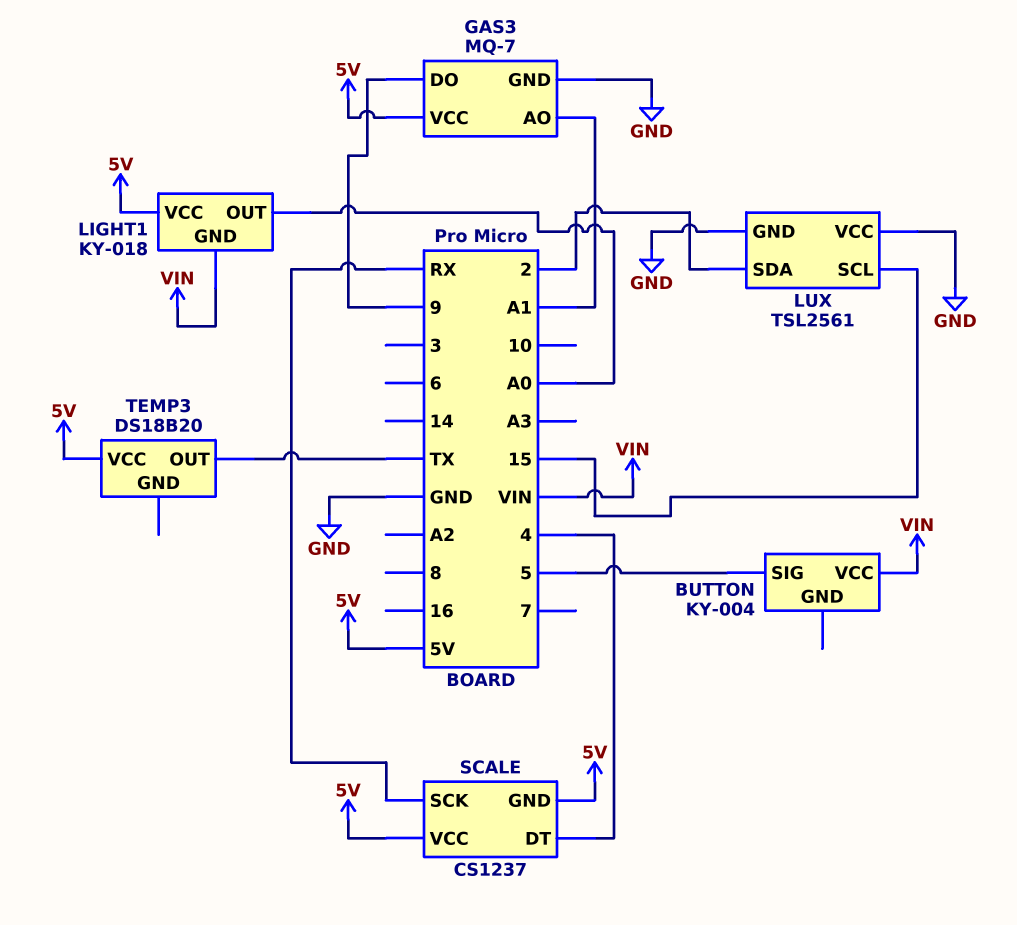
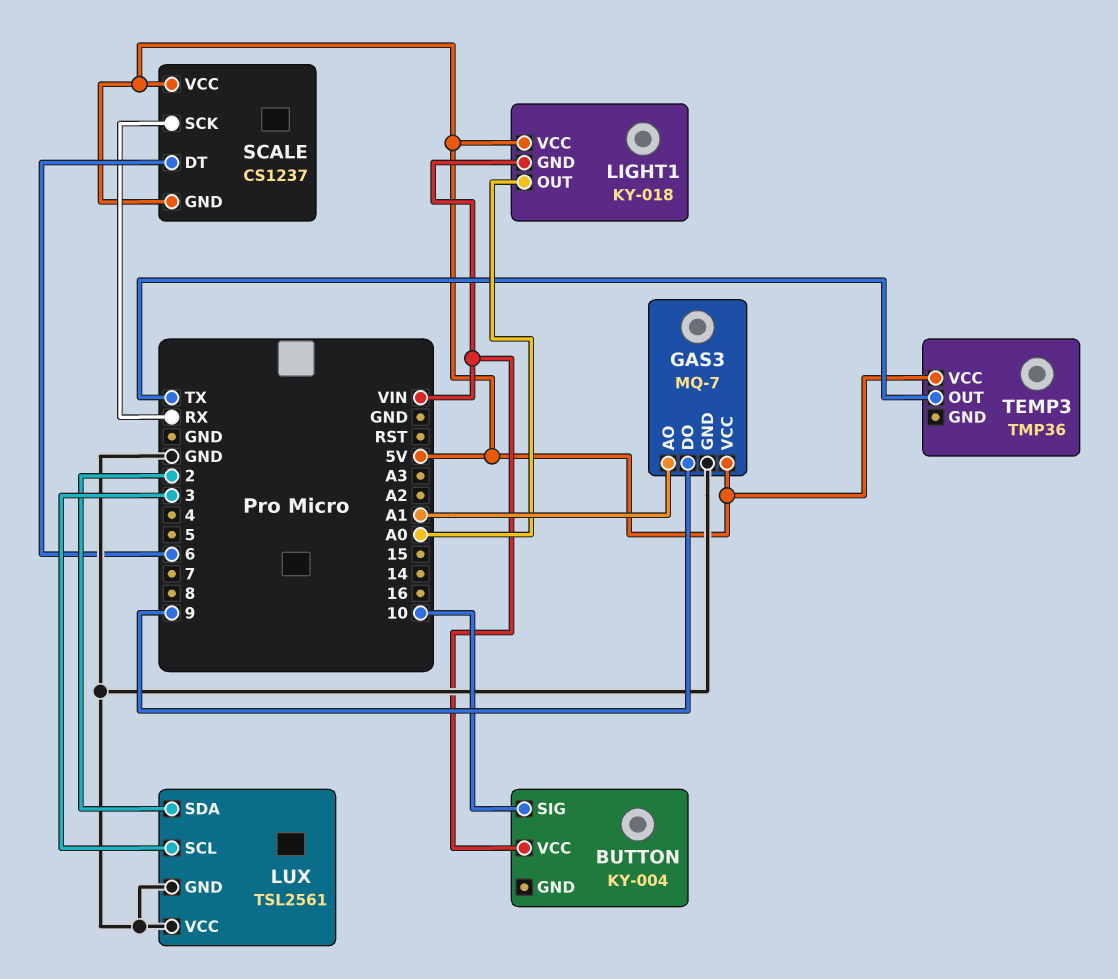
BUTTON pin SIG: 5 -> 10
LUX pin SCL: 15 -> 3
SCALE pin DT: 4 -> 6
TEMP3: DS18B20 -> TMP36

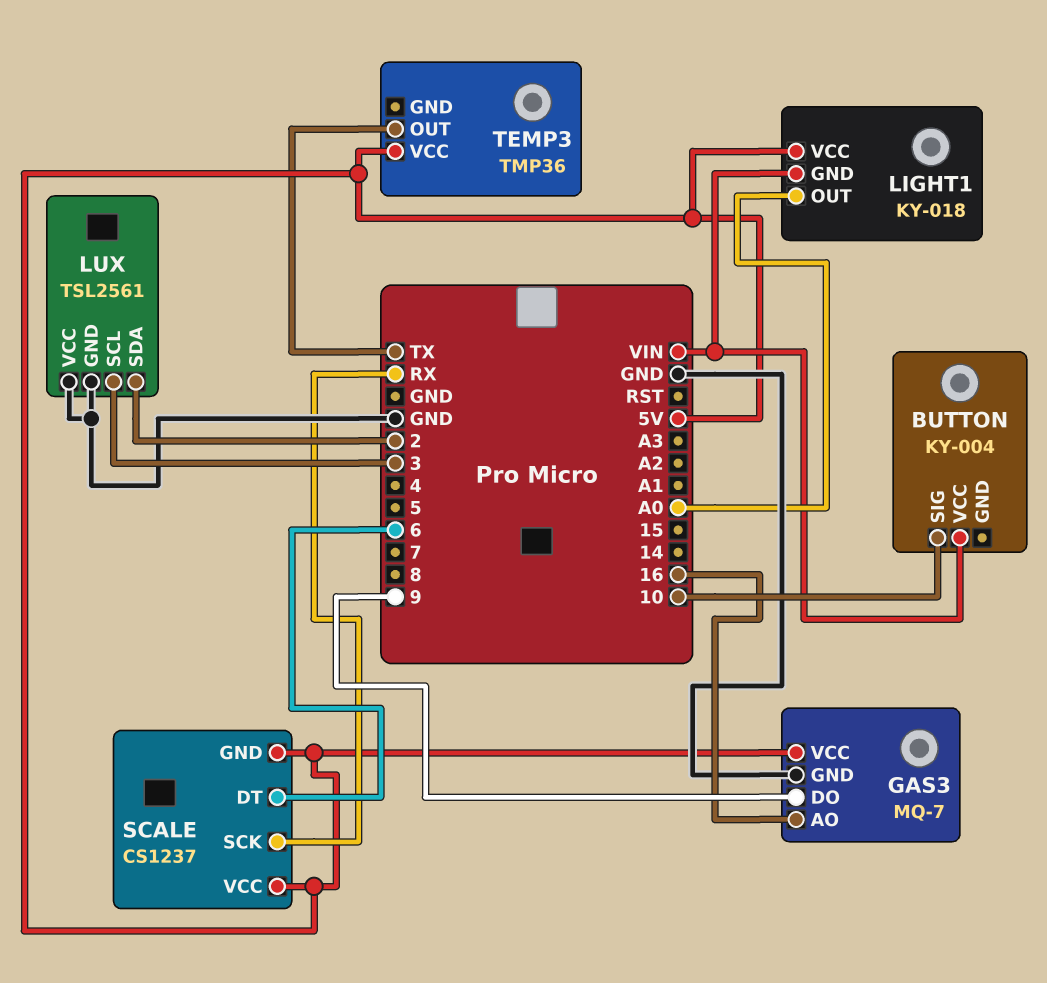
GAS3 pin AO: A1 -> 16

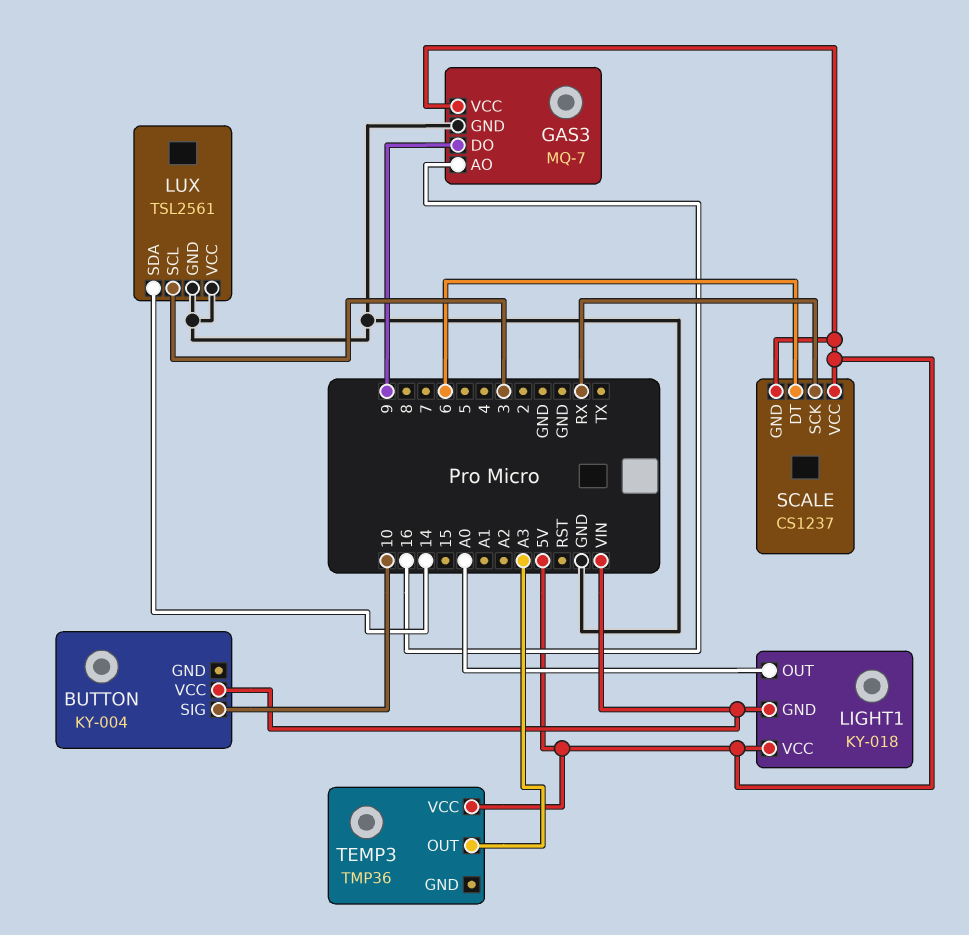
LUX pin SDA: 2 -> 14
TEMP3 pin OUT: TX -> A3

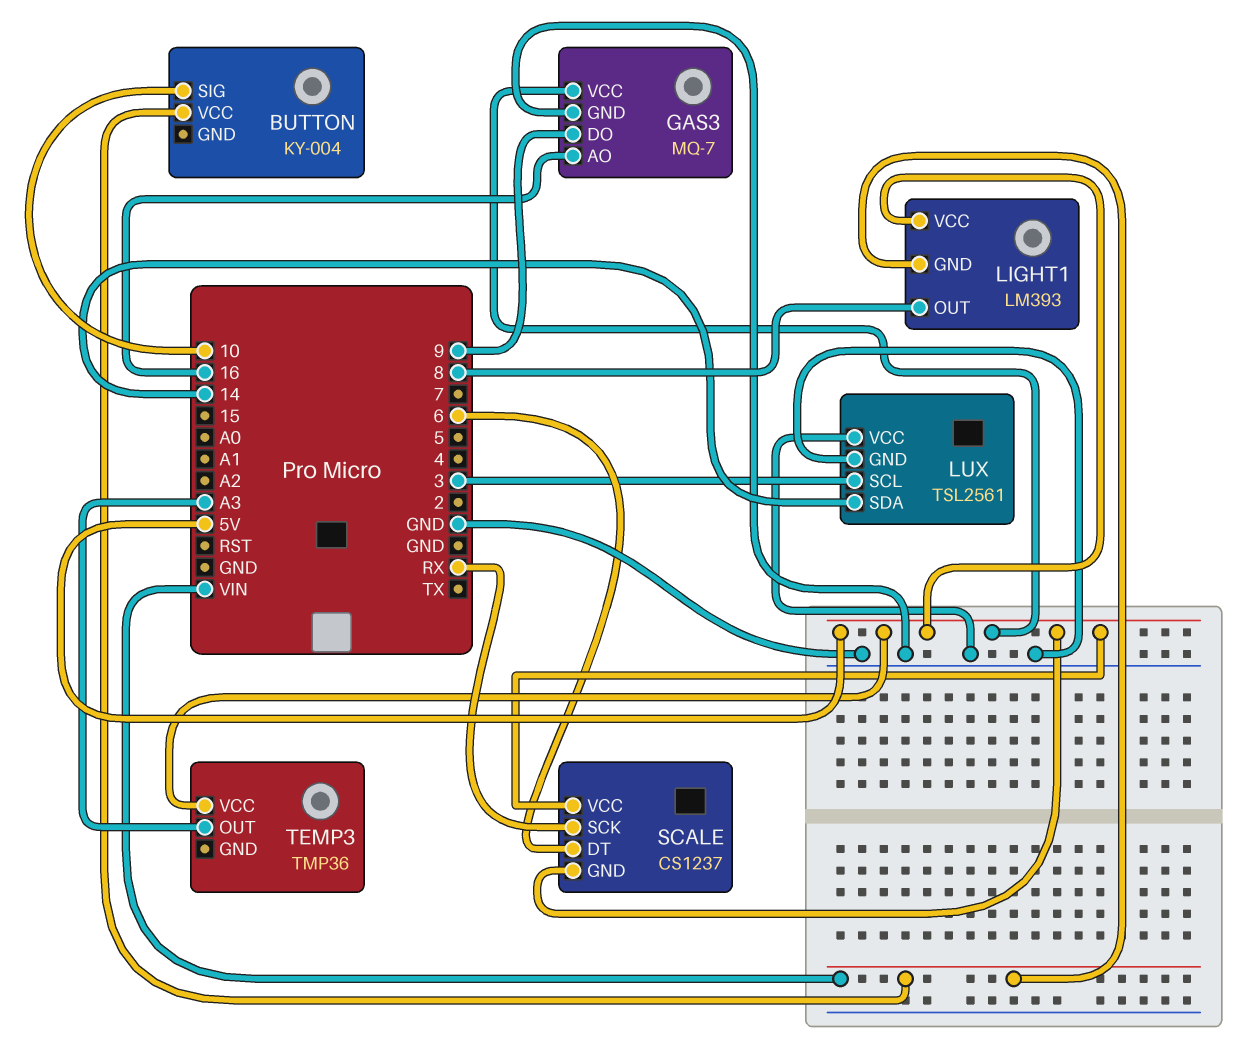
LIGHT1: KY-018 -> LM393
LIGHT1 pin OUT: A0 -> 8

